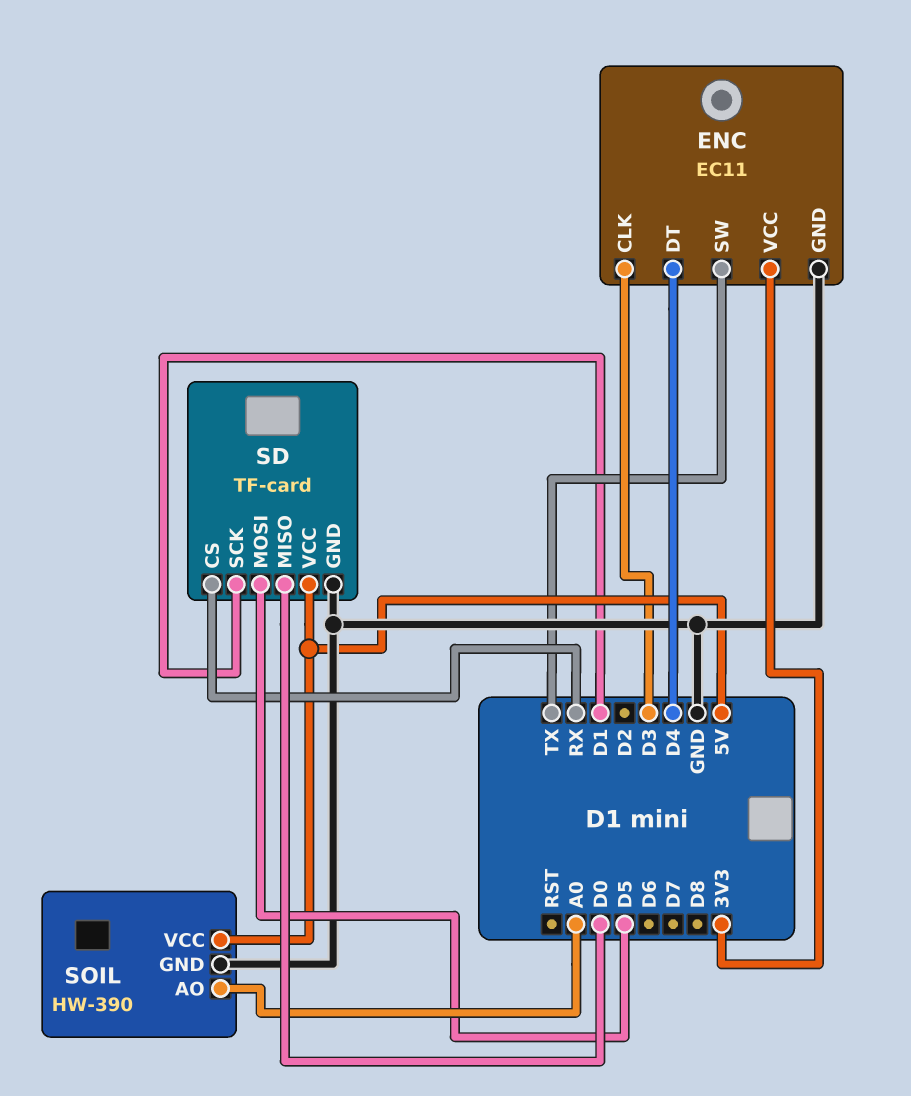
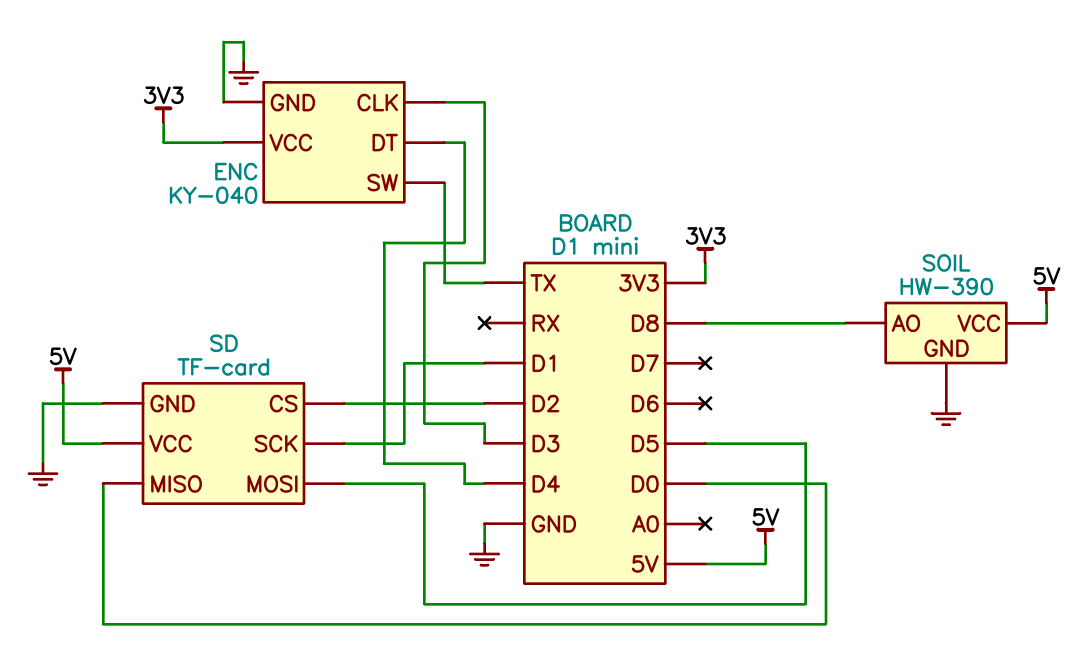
ENC: EC11 -> KY-040
SD pin CS: RX -> D2
SOIL pin AO: A0 -> D8

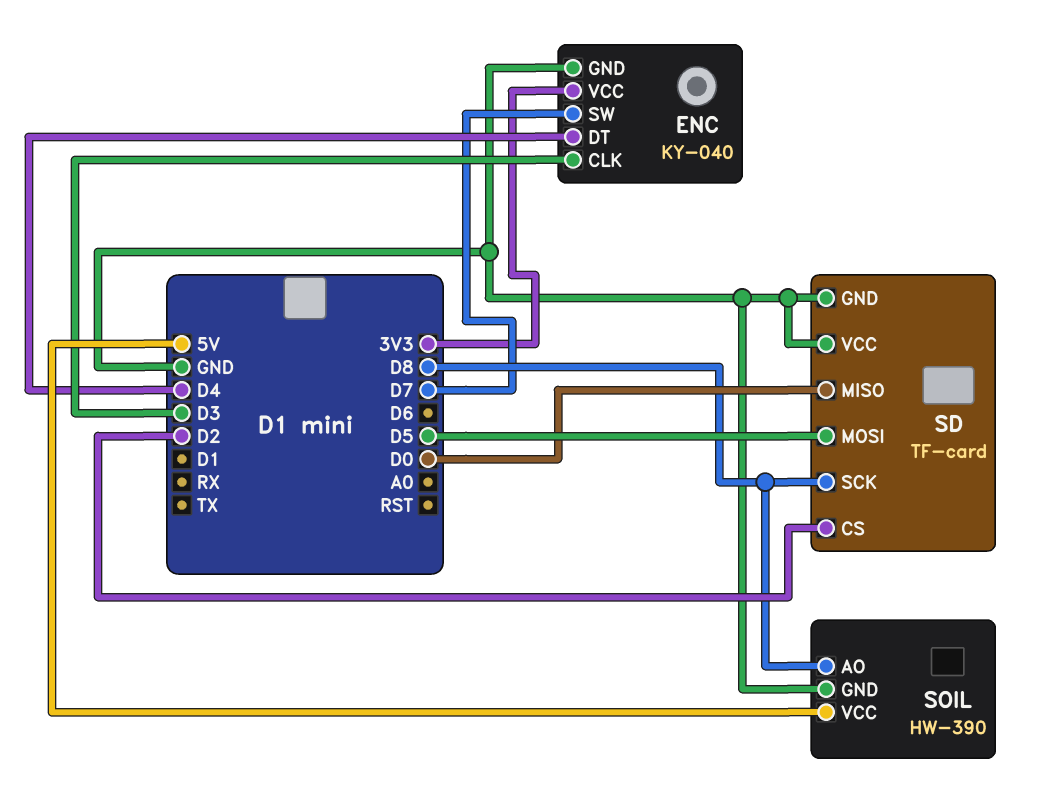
ENC pin SW: TX -> D7
SD pin SCK: D1 -> D8
SD pin VCC: 5V -> GND

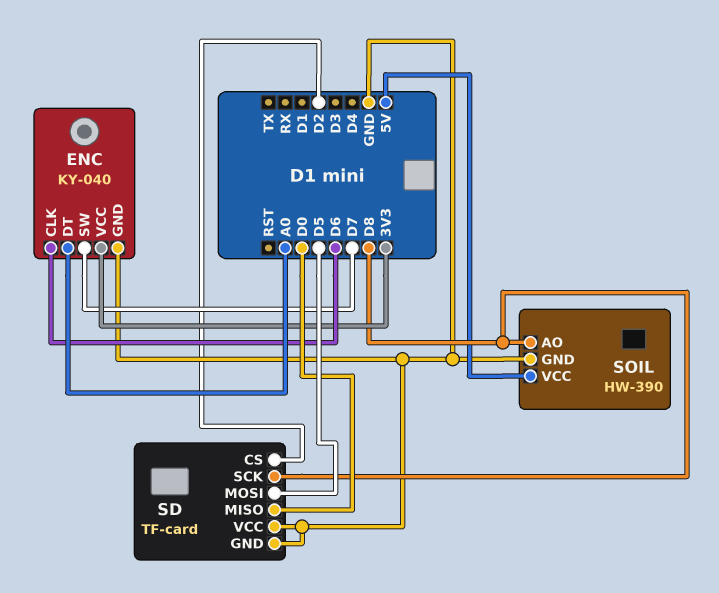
ENC pin CLK: D3 -> D6
ENC pin DT: D4 -> A0

